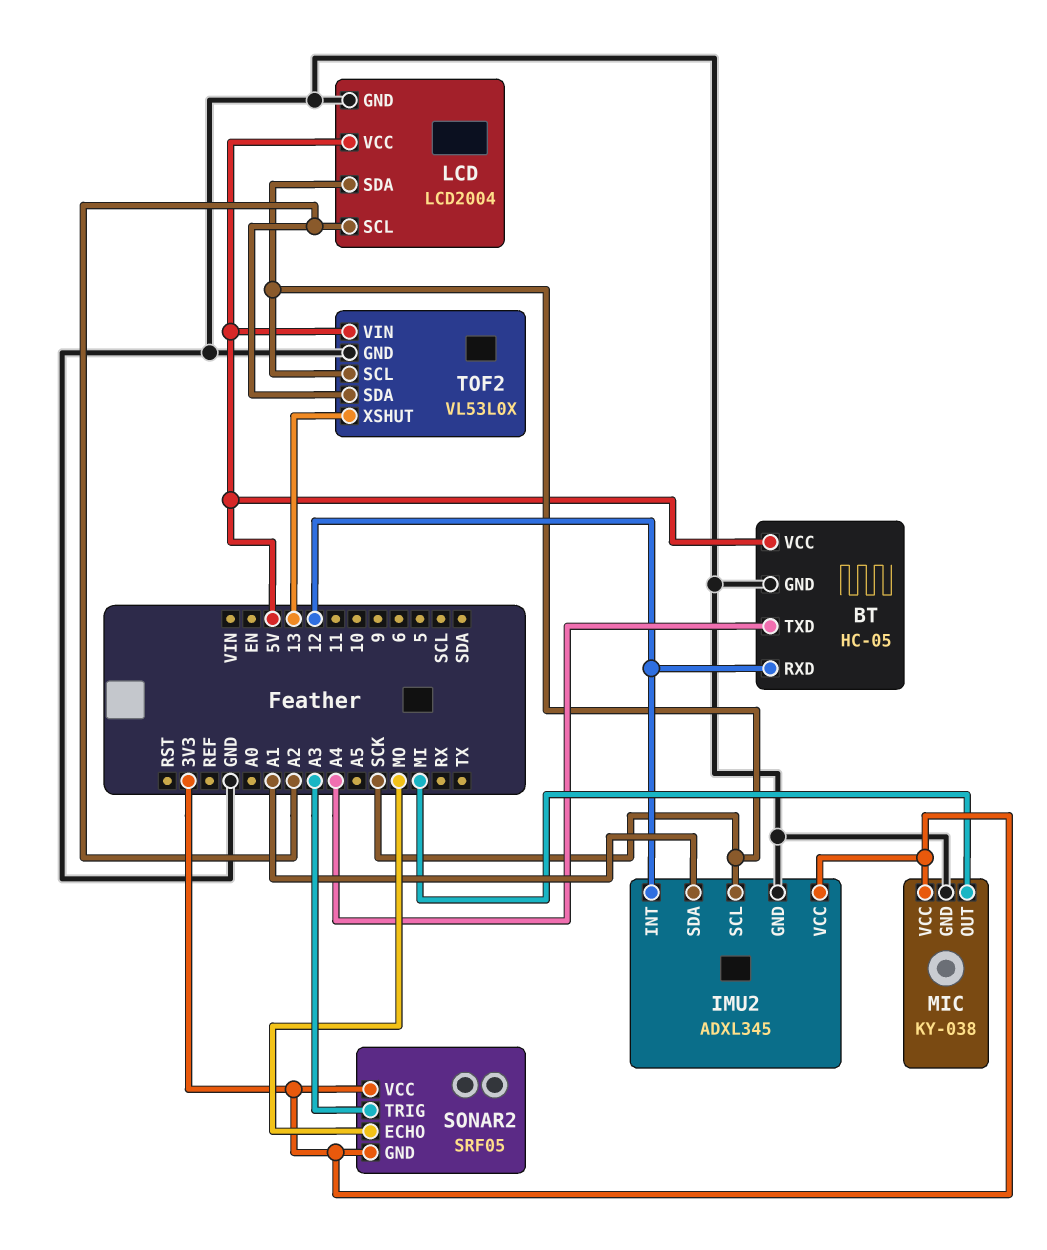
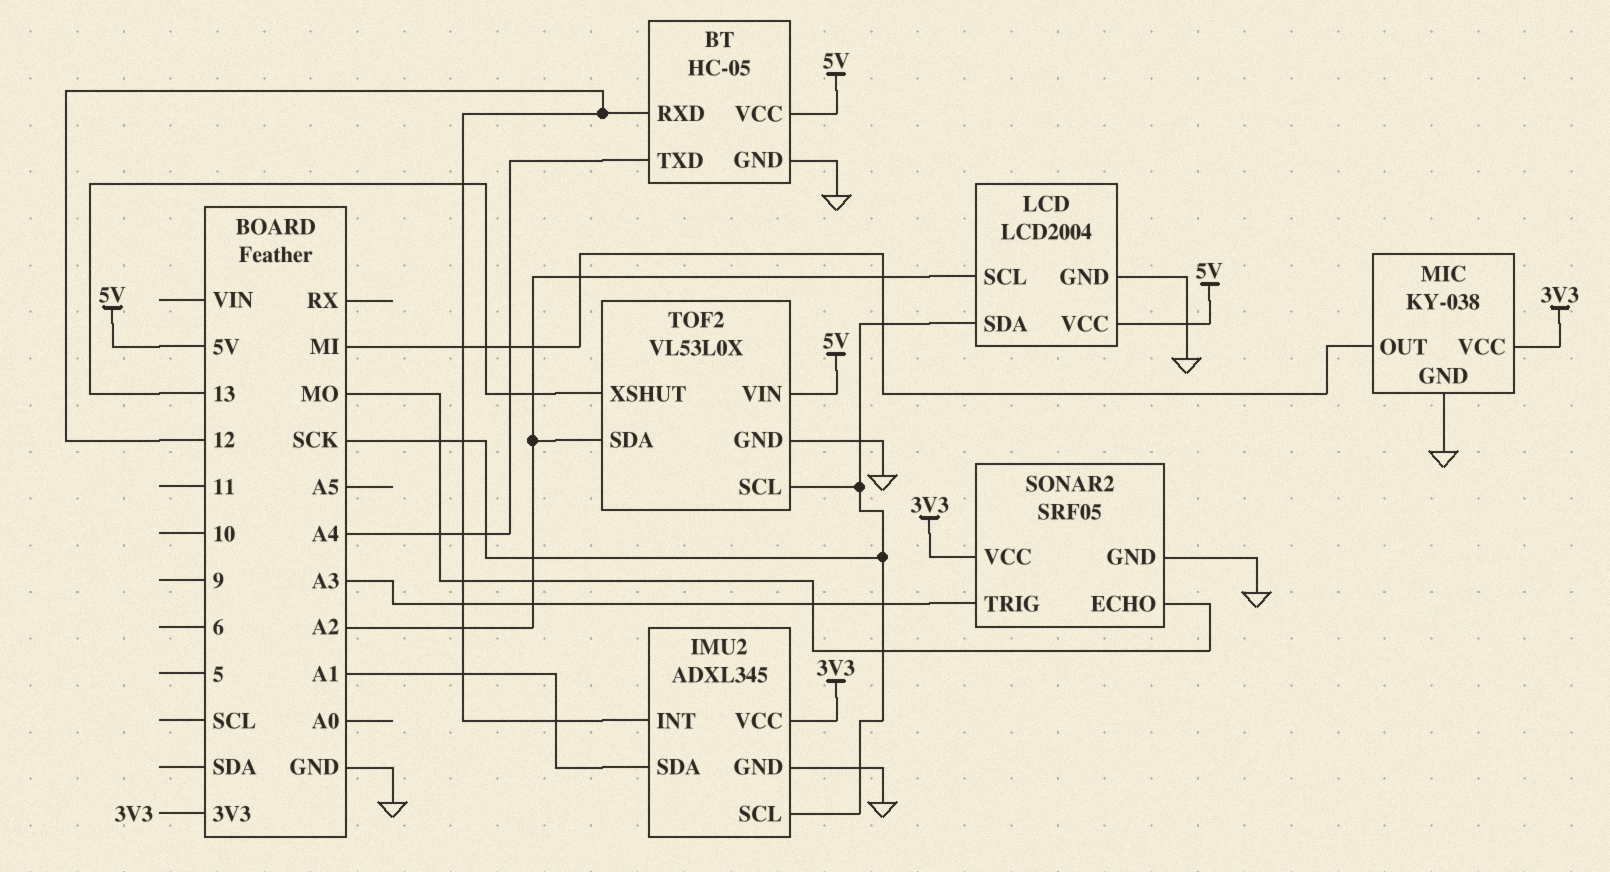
SONAR2 pin GND: 3V3 -> GND

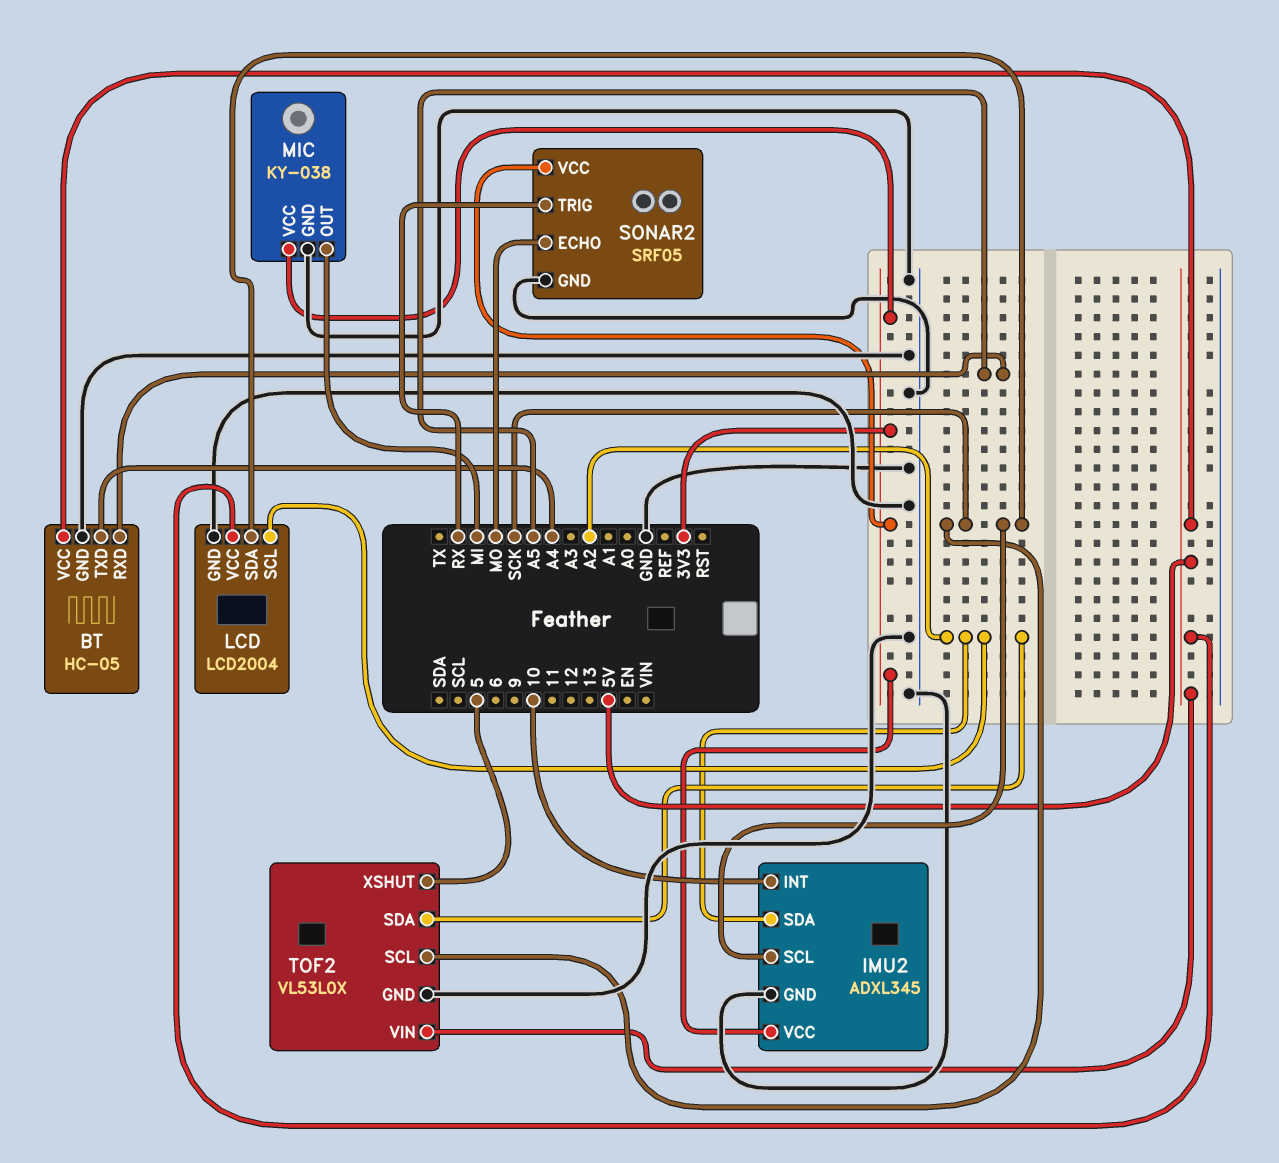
BT pin RXD: 12 -> A5
IMU2 pin INT: 12 -> 10
IMU2 pin SDA: A1 -> A2
SONAR2 pin TRIG: A3 -> RX
TOF2 pin XSHUT: 13 -> 5

